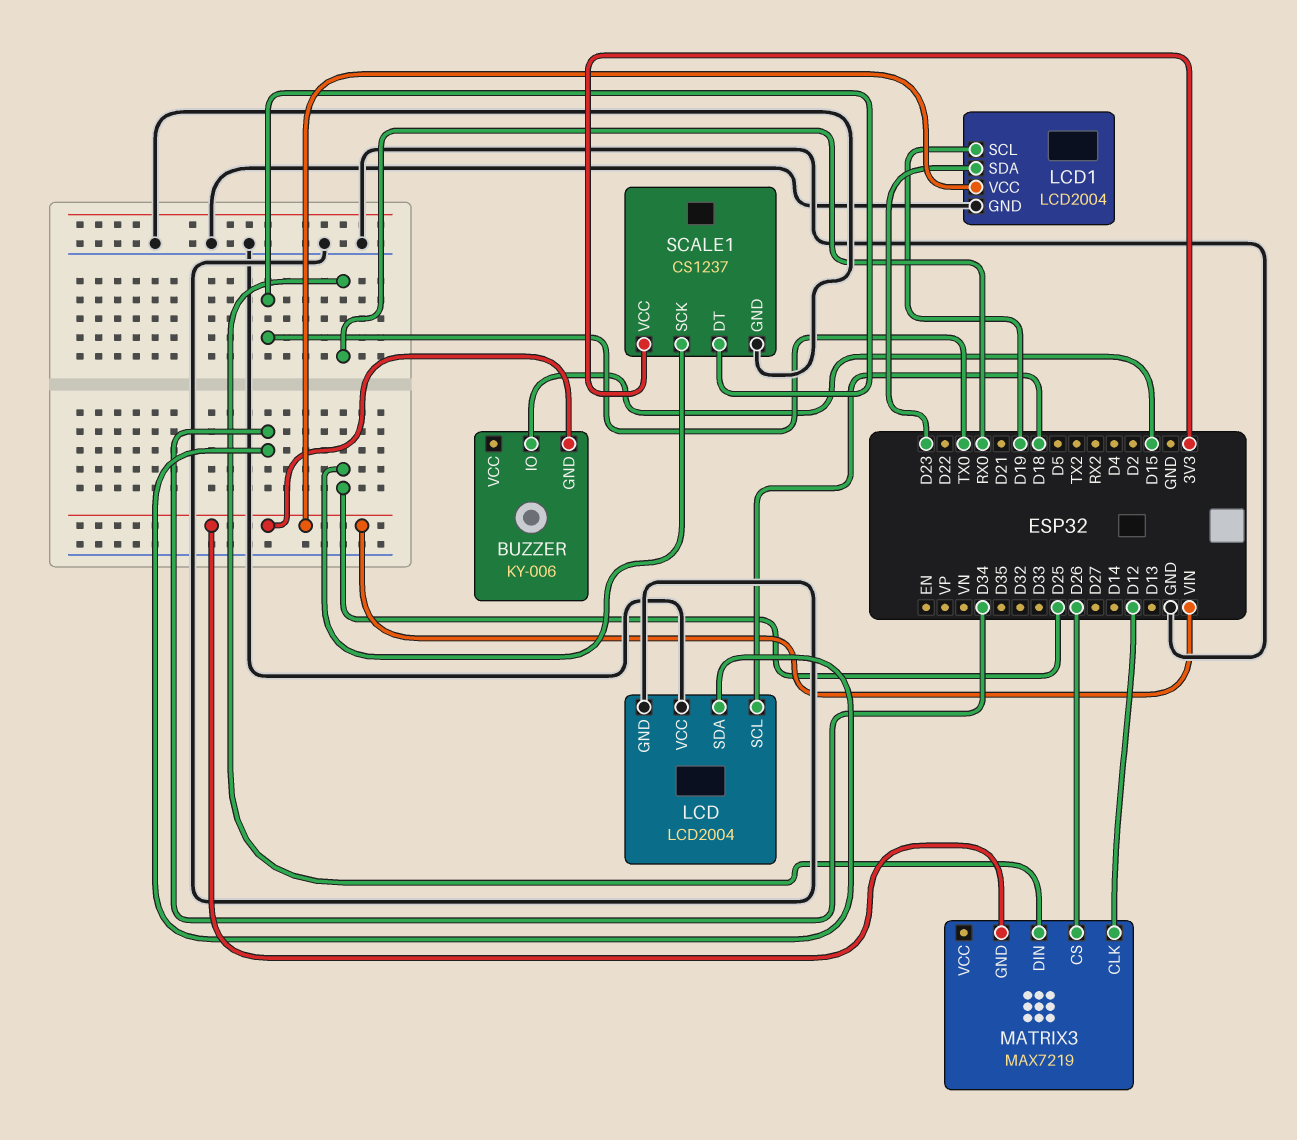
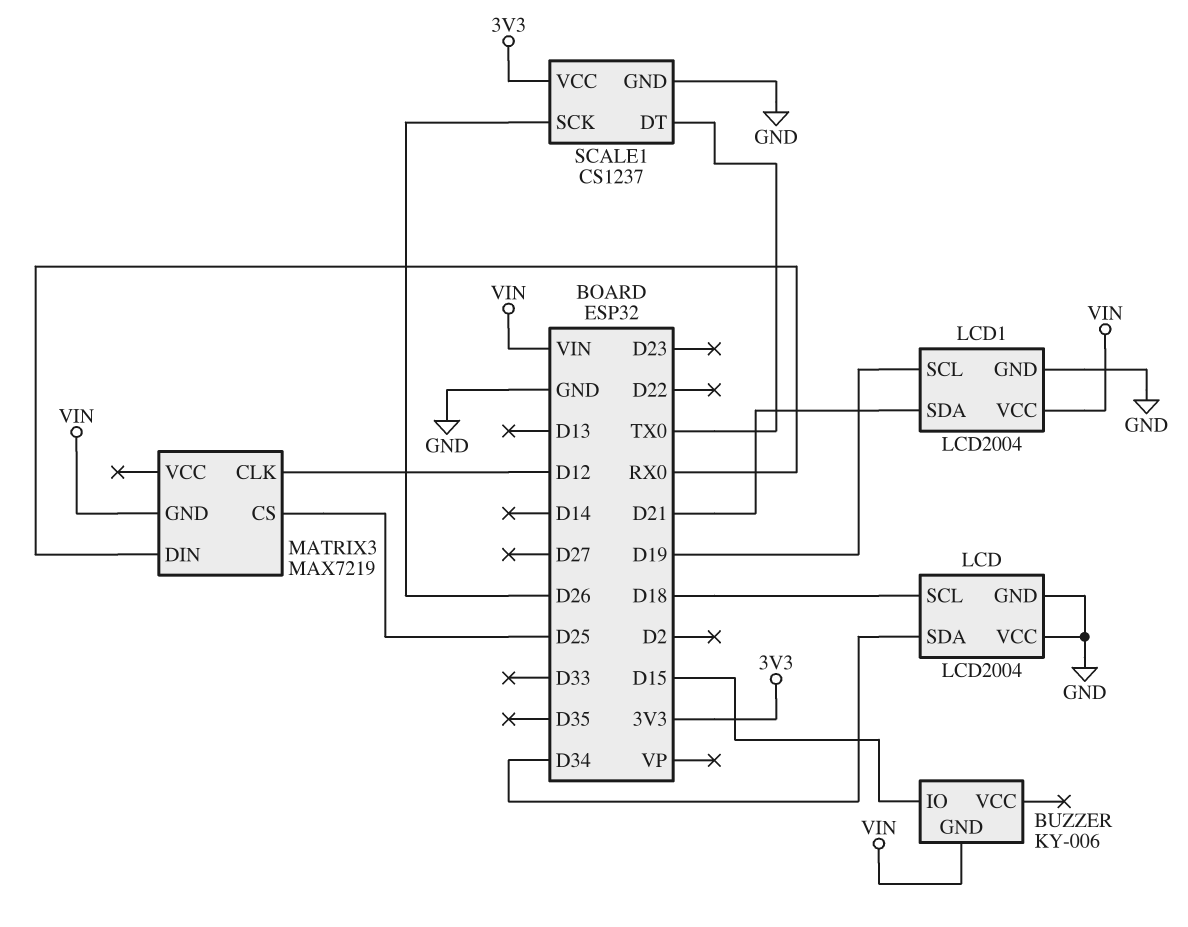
LCD1 pin SDA: D23 -> D21
MATRIX3 pin CS: D26 -> D25
SCALE1 pin SCK: D25 -> D26

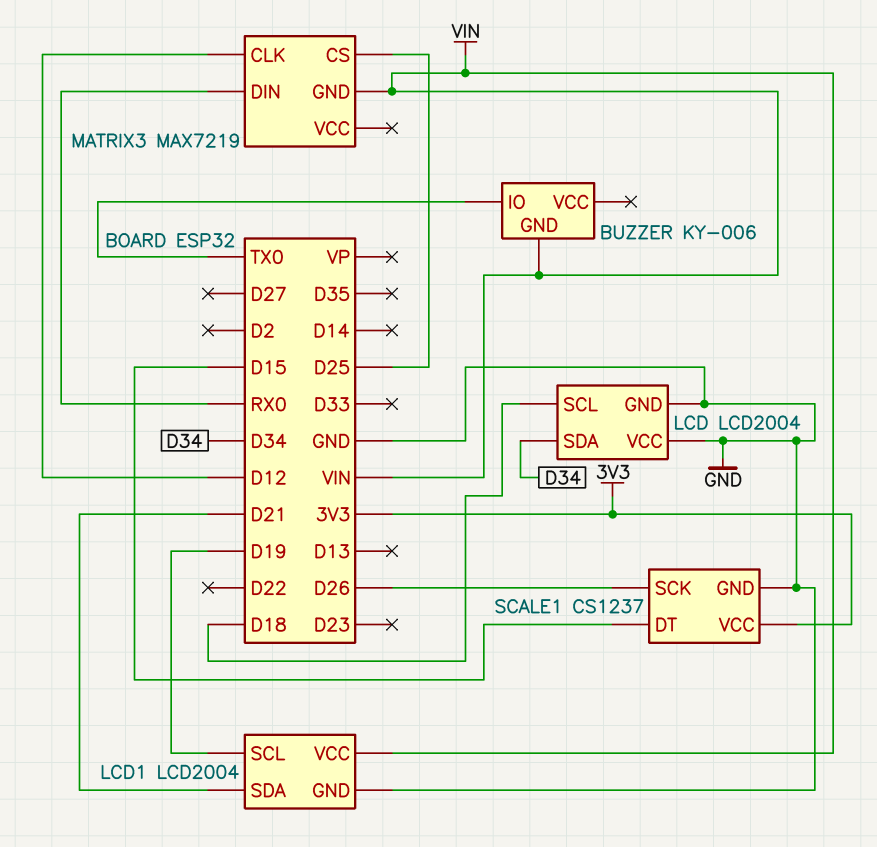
BUZZER pin IO: D15 -> TX0
SCALE1 pin DT: TX0 -> D15

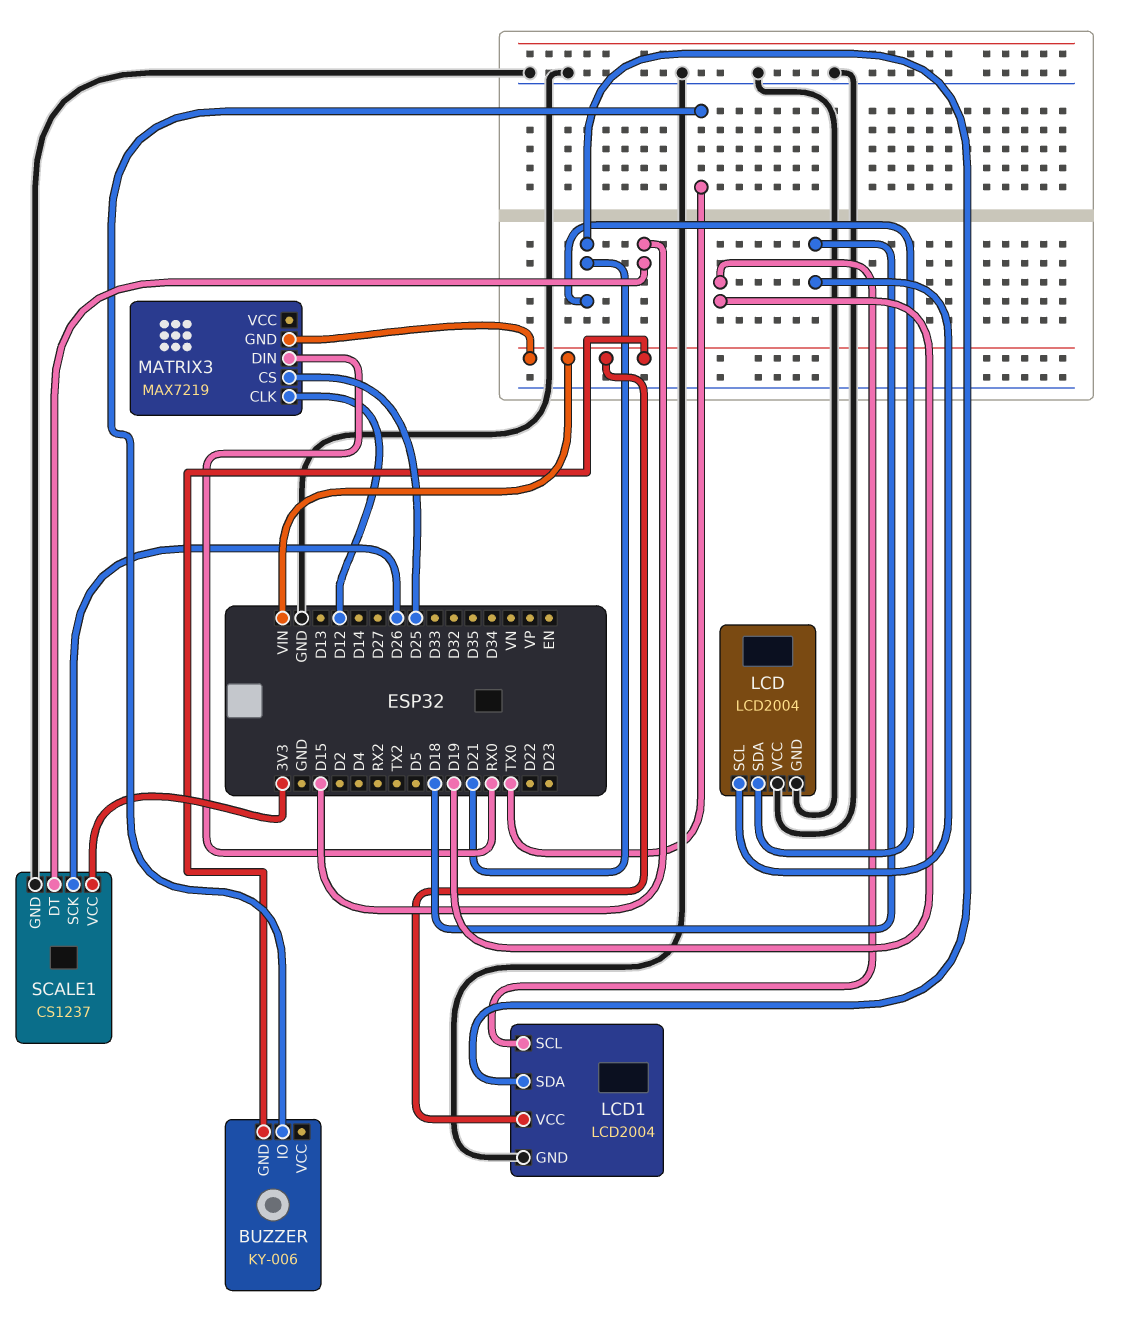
LCD pin SDA: D34 -> D21

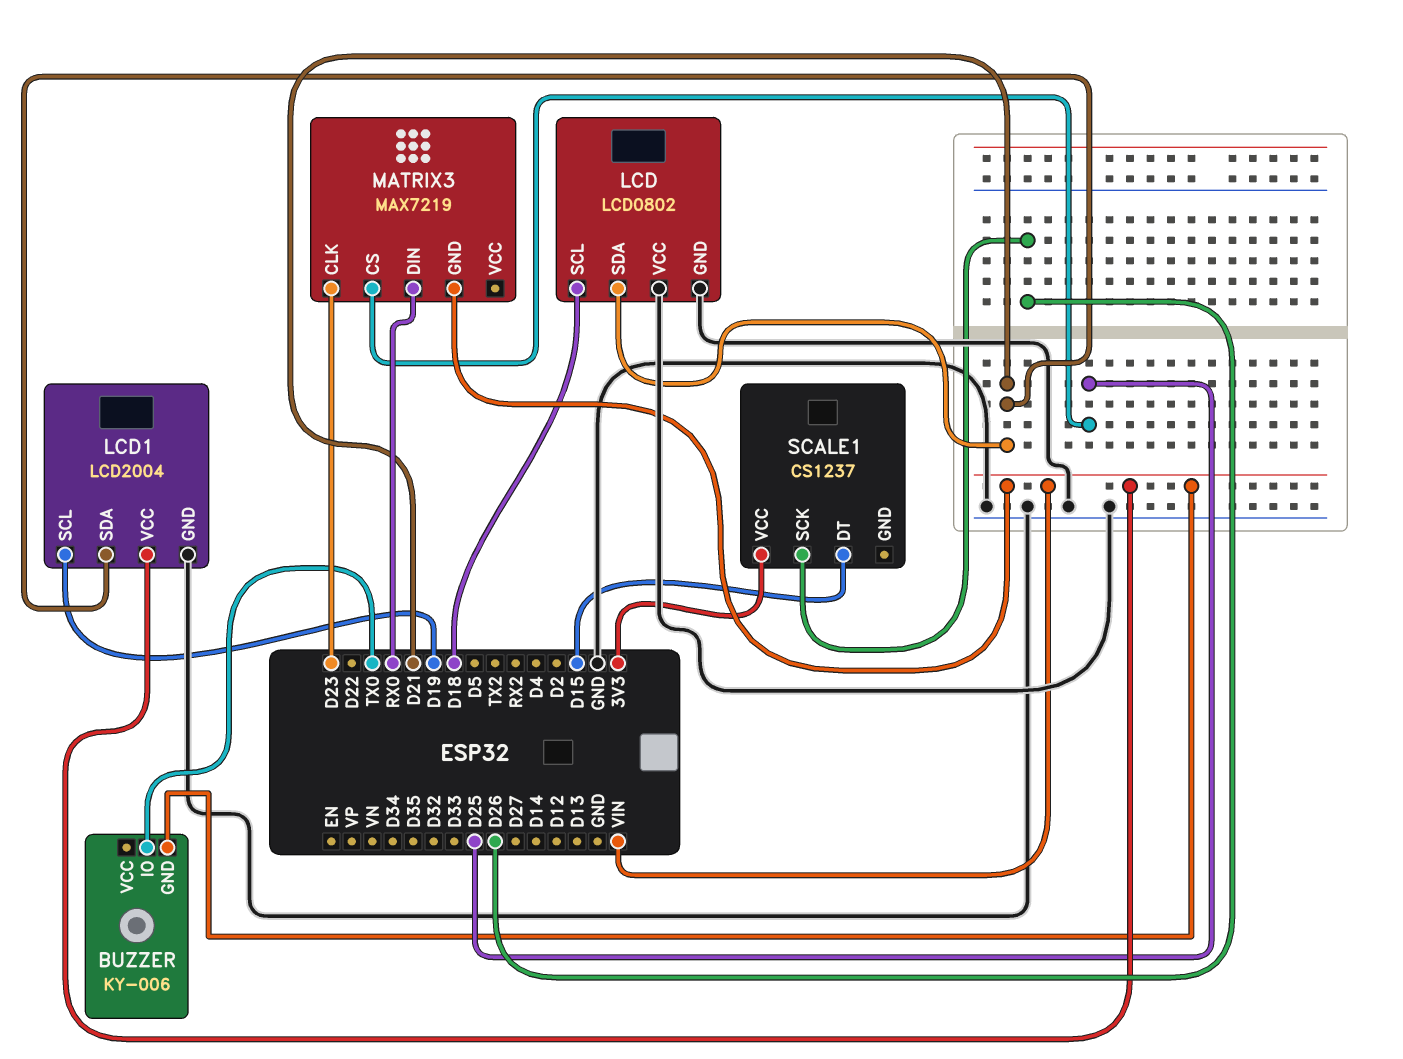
LCD: LCD2004 -> LCD0802
MATRIX3 pin CLK: D12 -> D23
SCALE1 pin GND: GND -> none

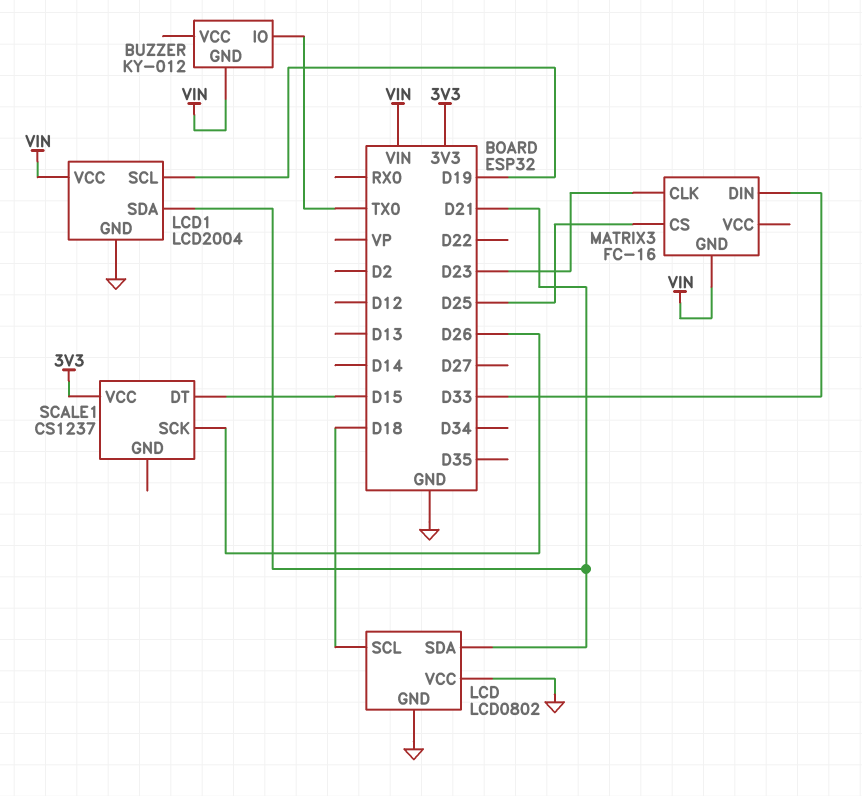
BUZZER: KY-006 -> KY-012
MATRIX3: MAX7219 -> FC-16
MATRIX3 pin DIN: RX0 -> D33

